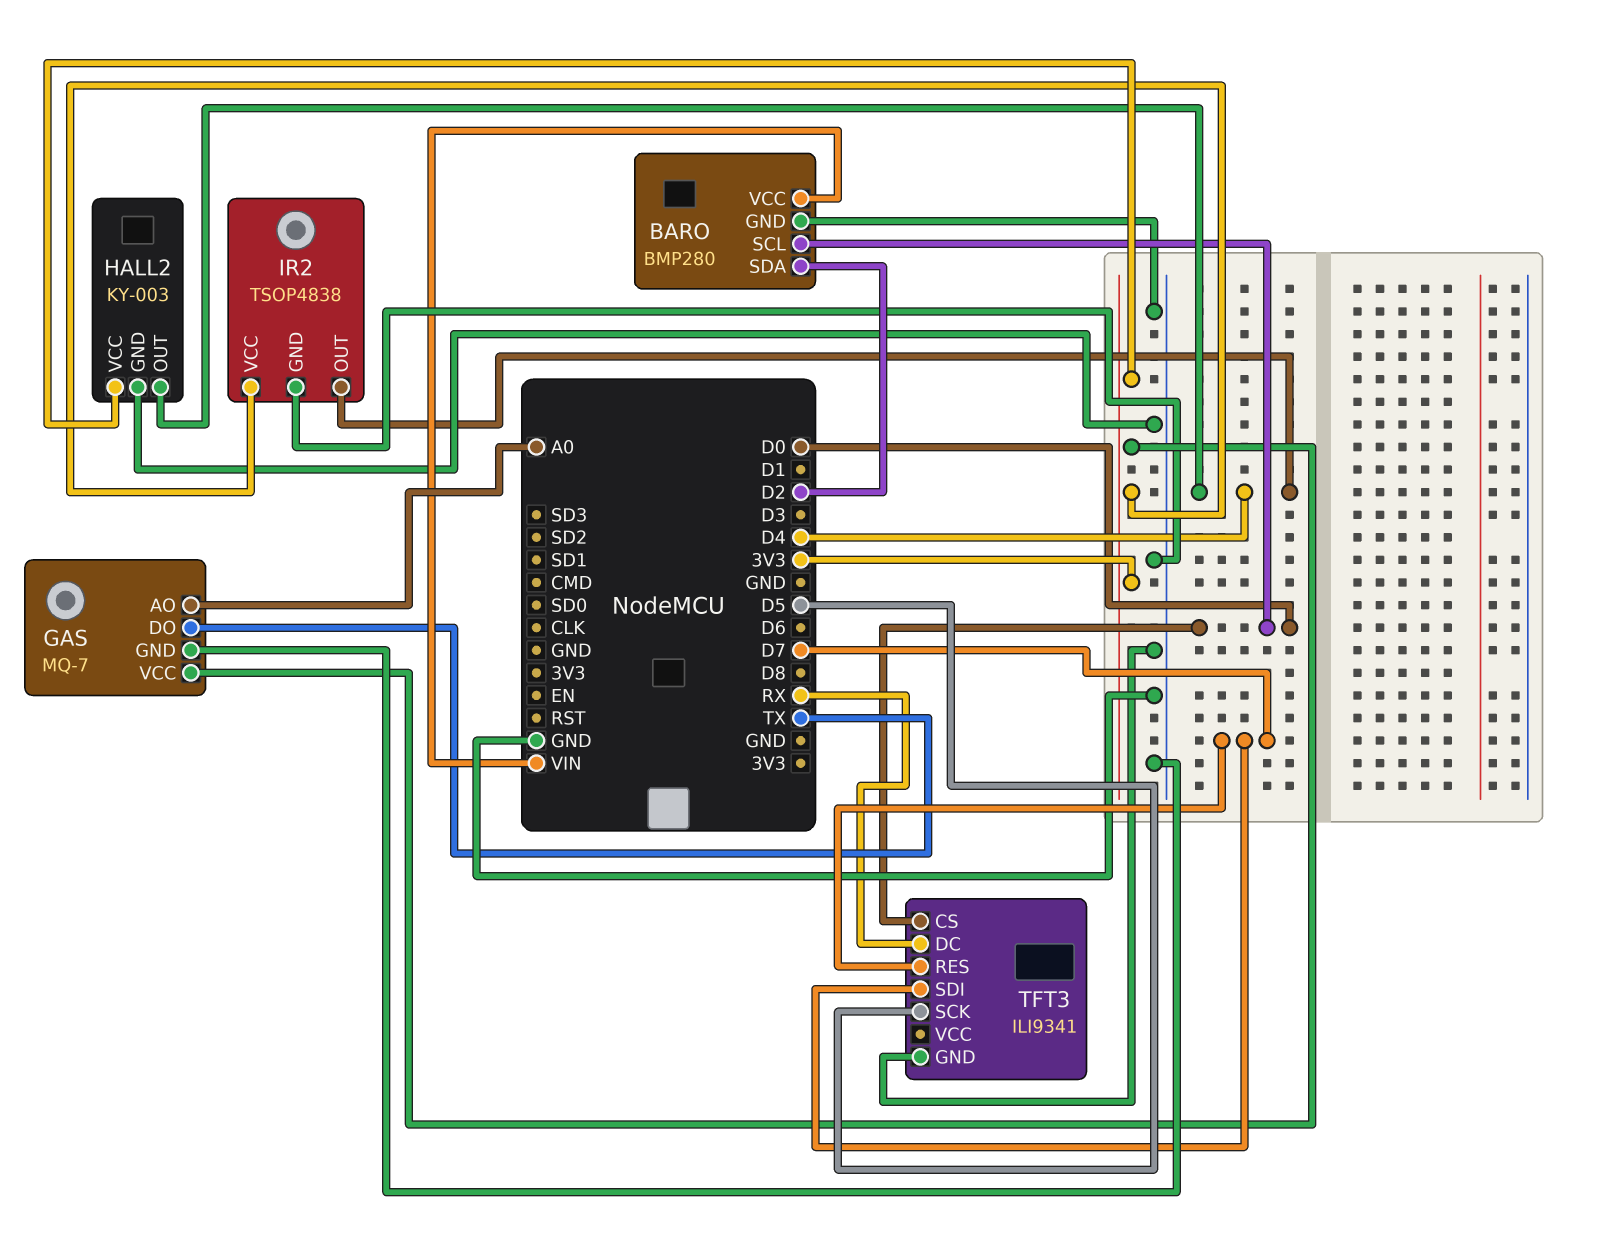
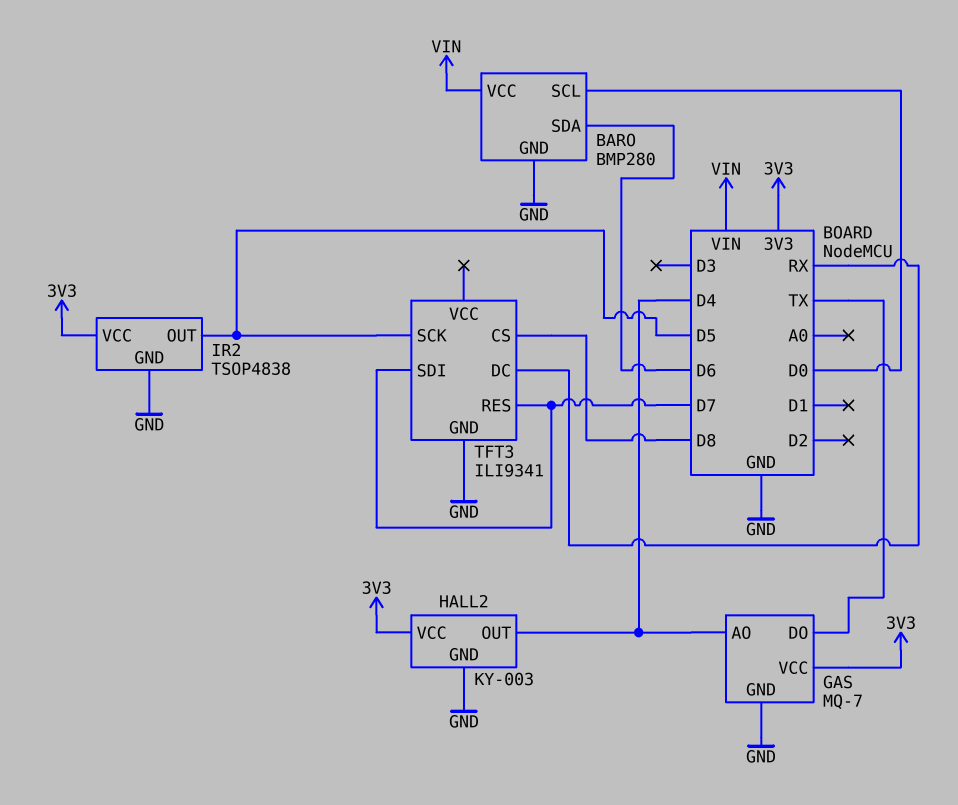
BARO pin SDA: D2 -> D6
GAS pin AO: A0 -> D4
IR2 pin OUT: D4 -> D5
TFT3 pin CS: D0 -> D8

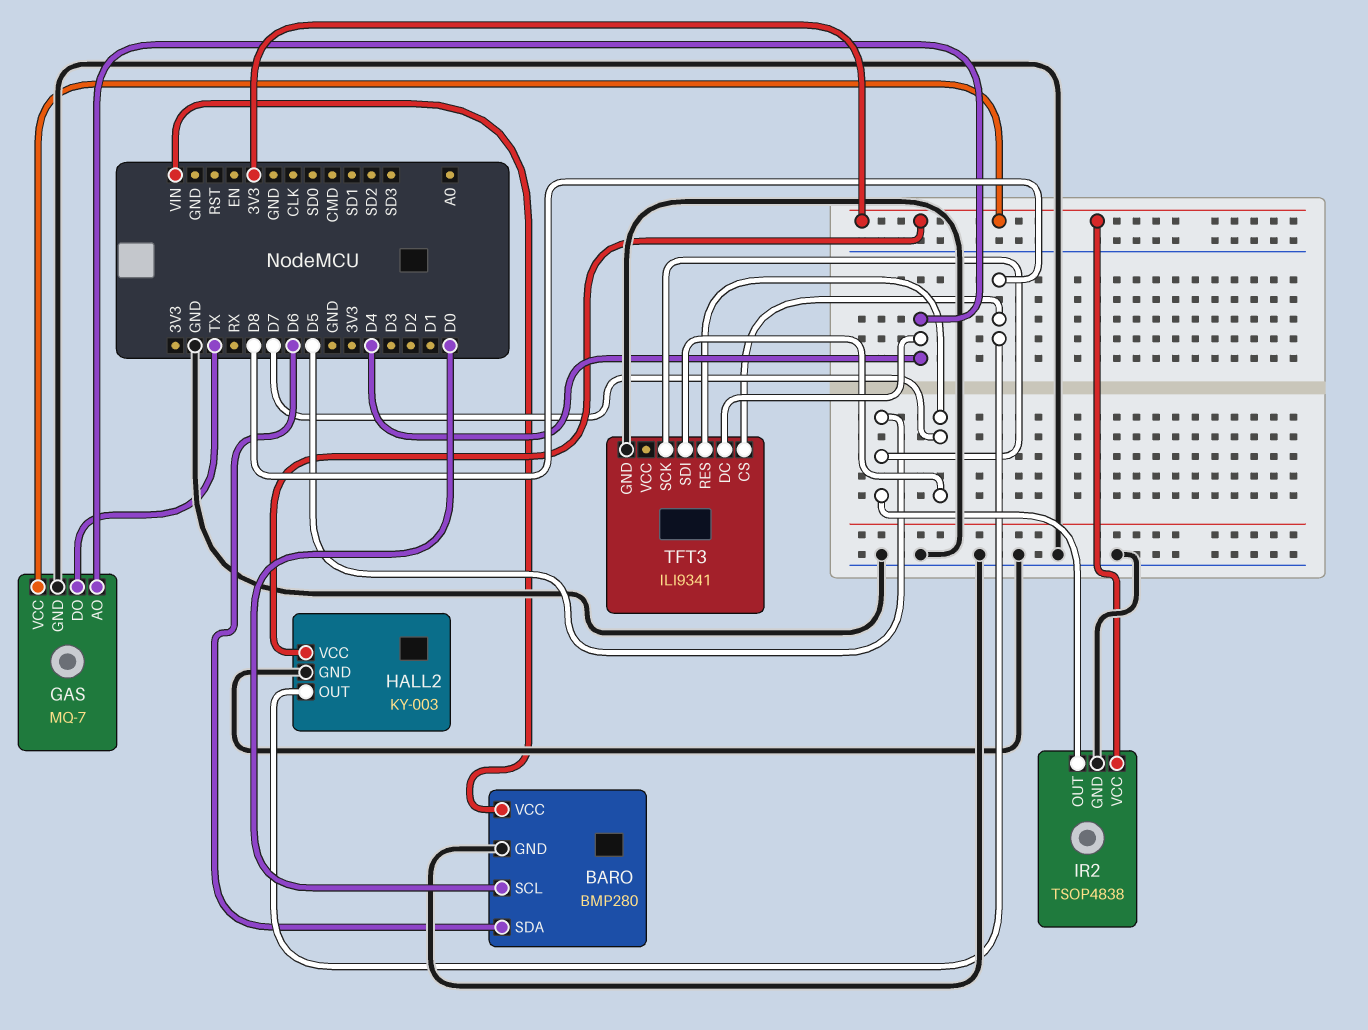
HALL2 pin OUT: D4 -> D8
TFT3 pin DC: RX -> D4

